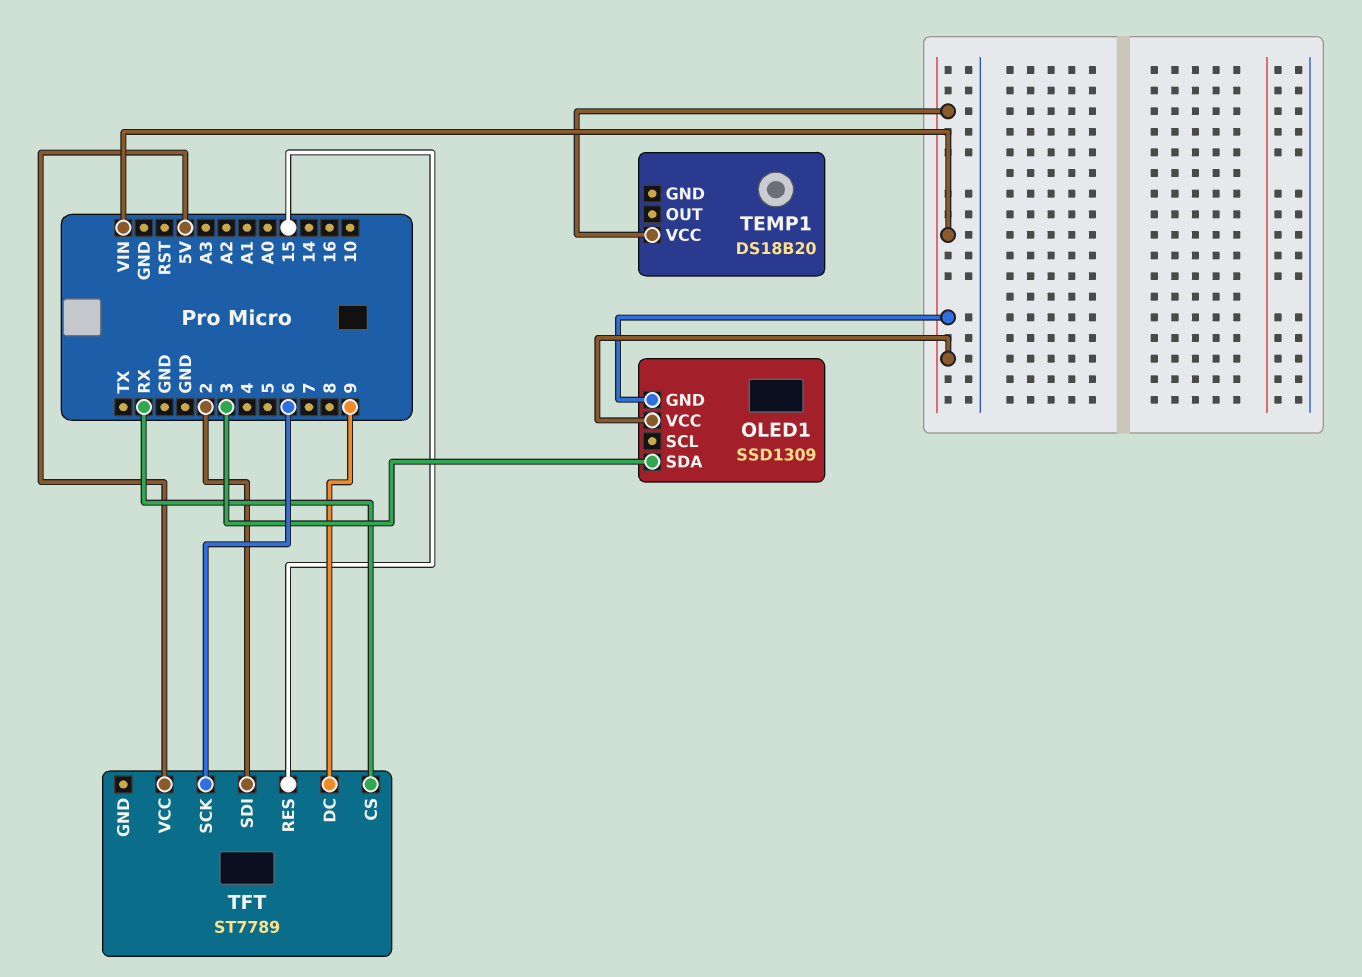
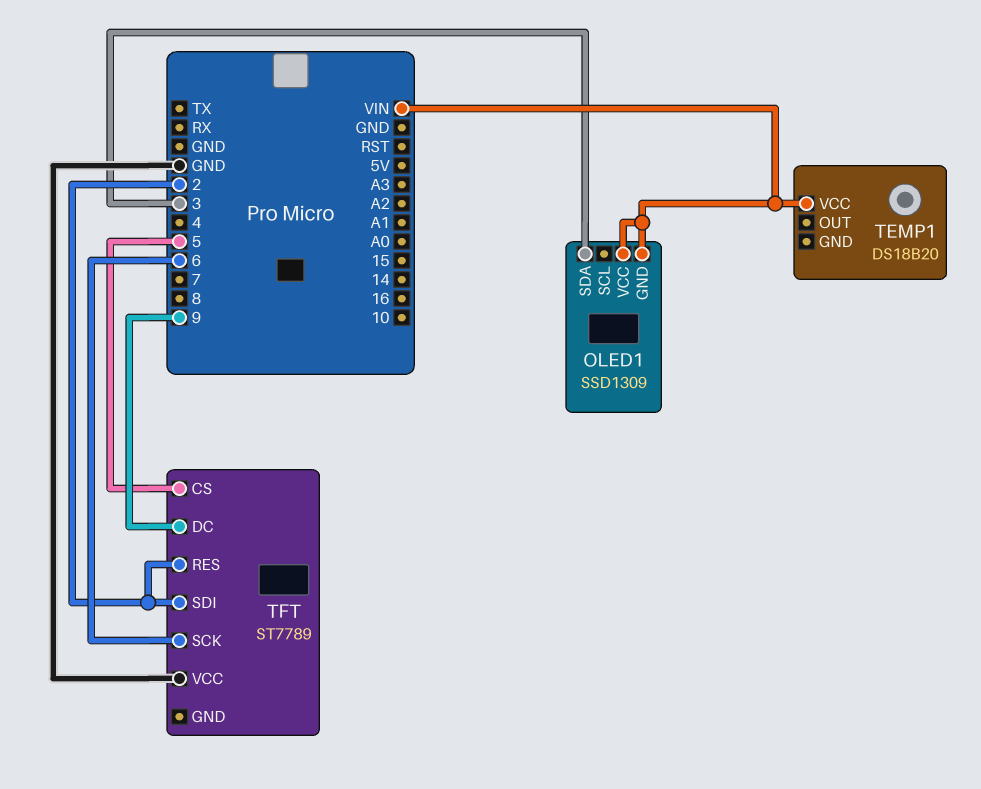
TFT pin CS: RX -> 5
TFT pin RES: 15 -> 2
TFT pin VCC: 5V -> GND

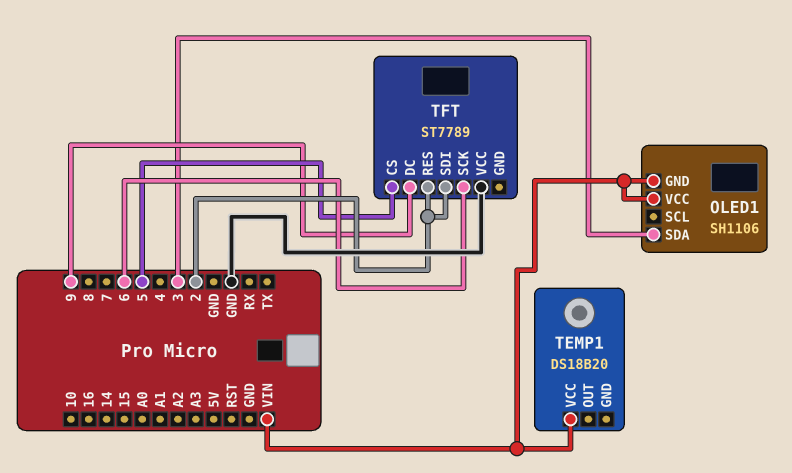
OLED1: SSD1309 -> SH1106

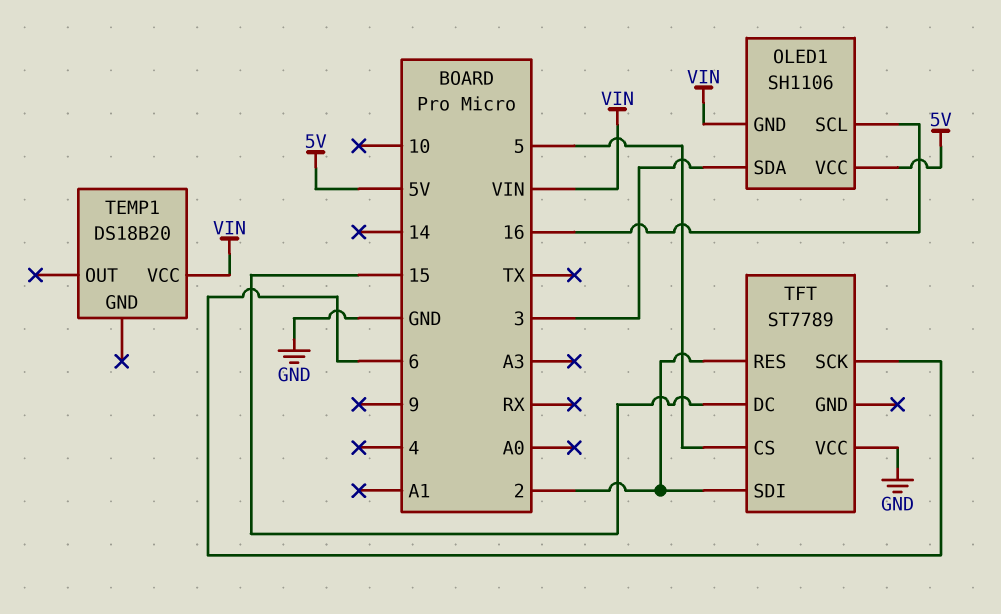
OLED1 pin SCL: none -> 16
OLED1 pin VCC: VIN -> 5V
TFT pin DC: 9 -> 15

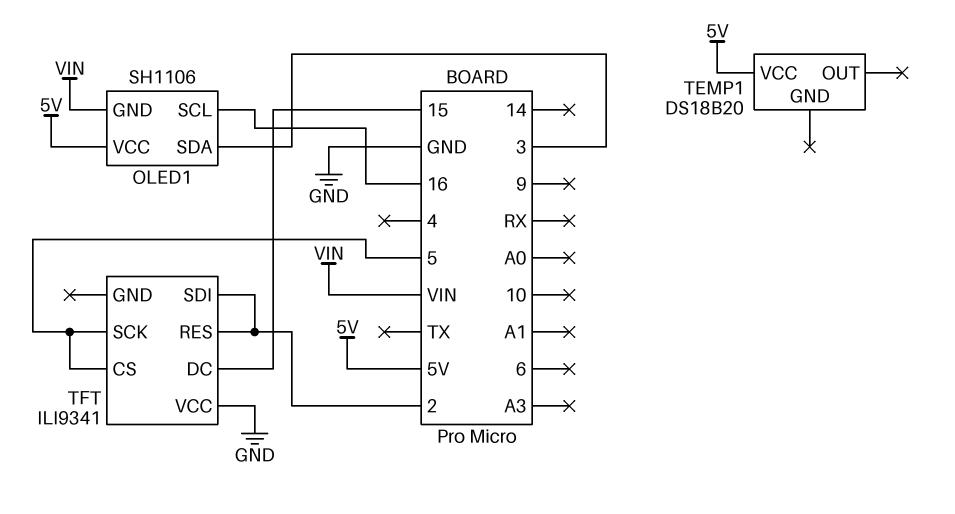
TEMP1 pin VCC: VIN -> 5V
TFT: ST7789 -> ILI9341
TFT pin SCK: 6 -> 5

